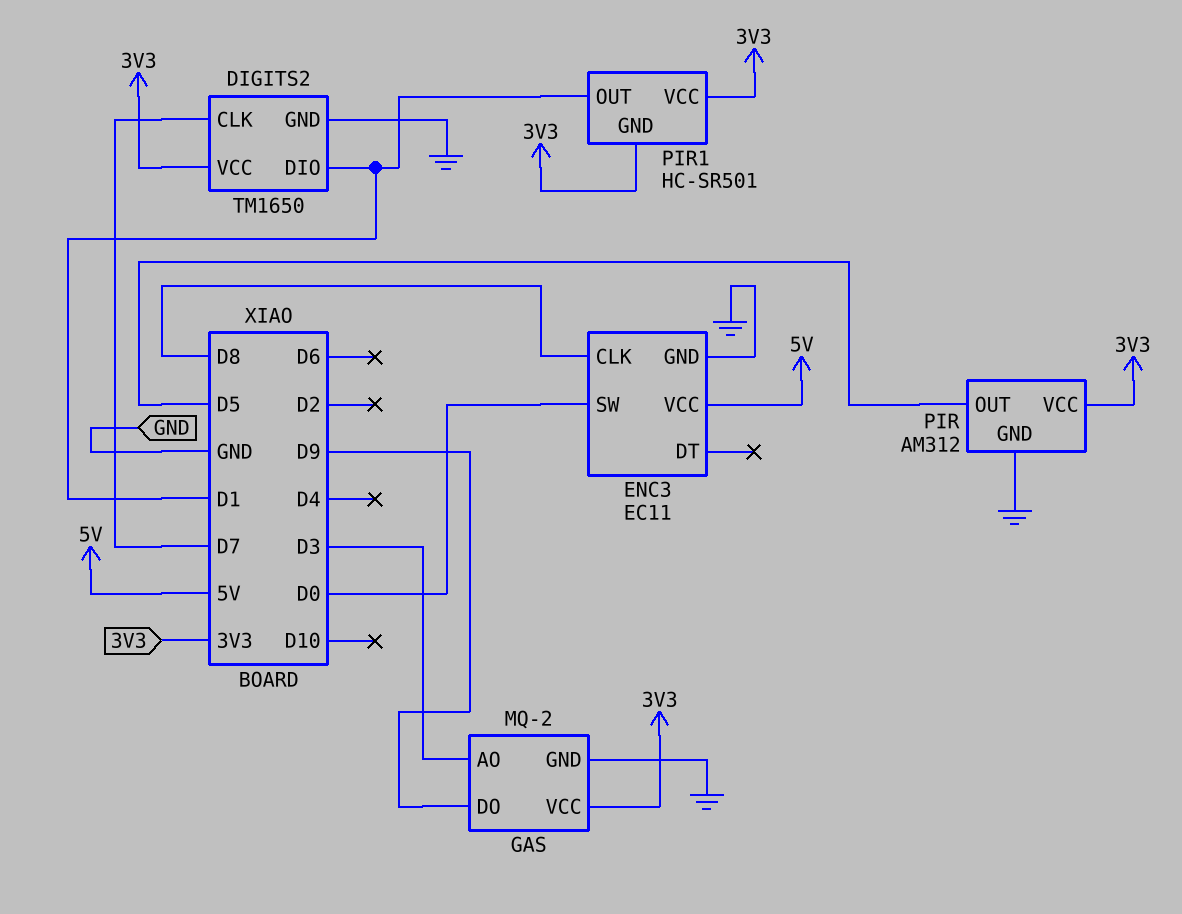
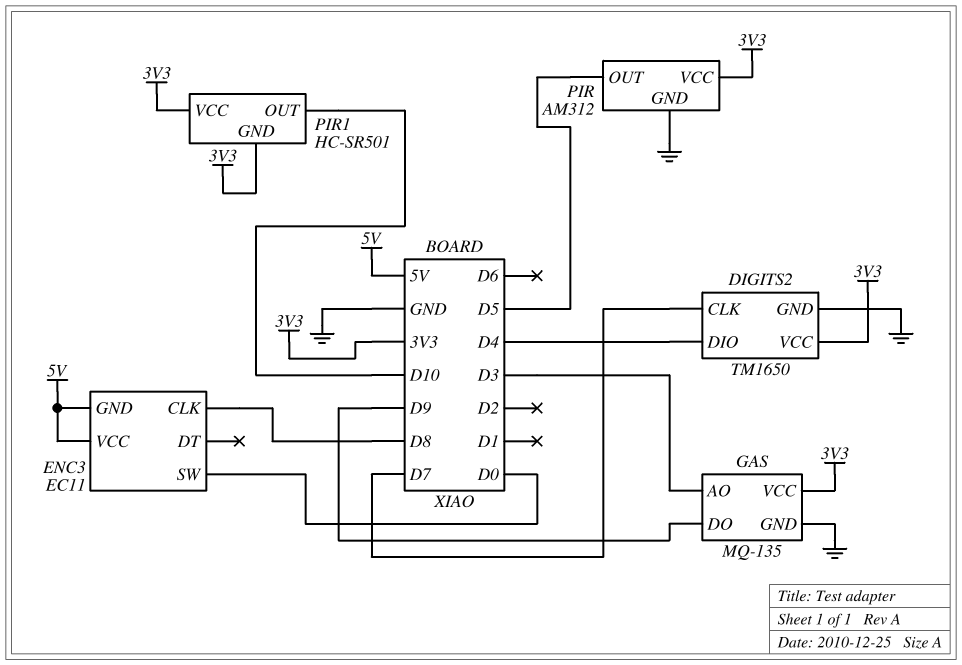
DIGITS2 pin DIO: D1 -> D4
ENC3 pin GND: GND -> 5V
GAS: MQ-2 -> MQ-135
PIR1 pin OUT: D1 -> D10

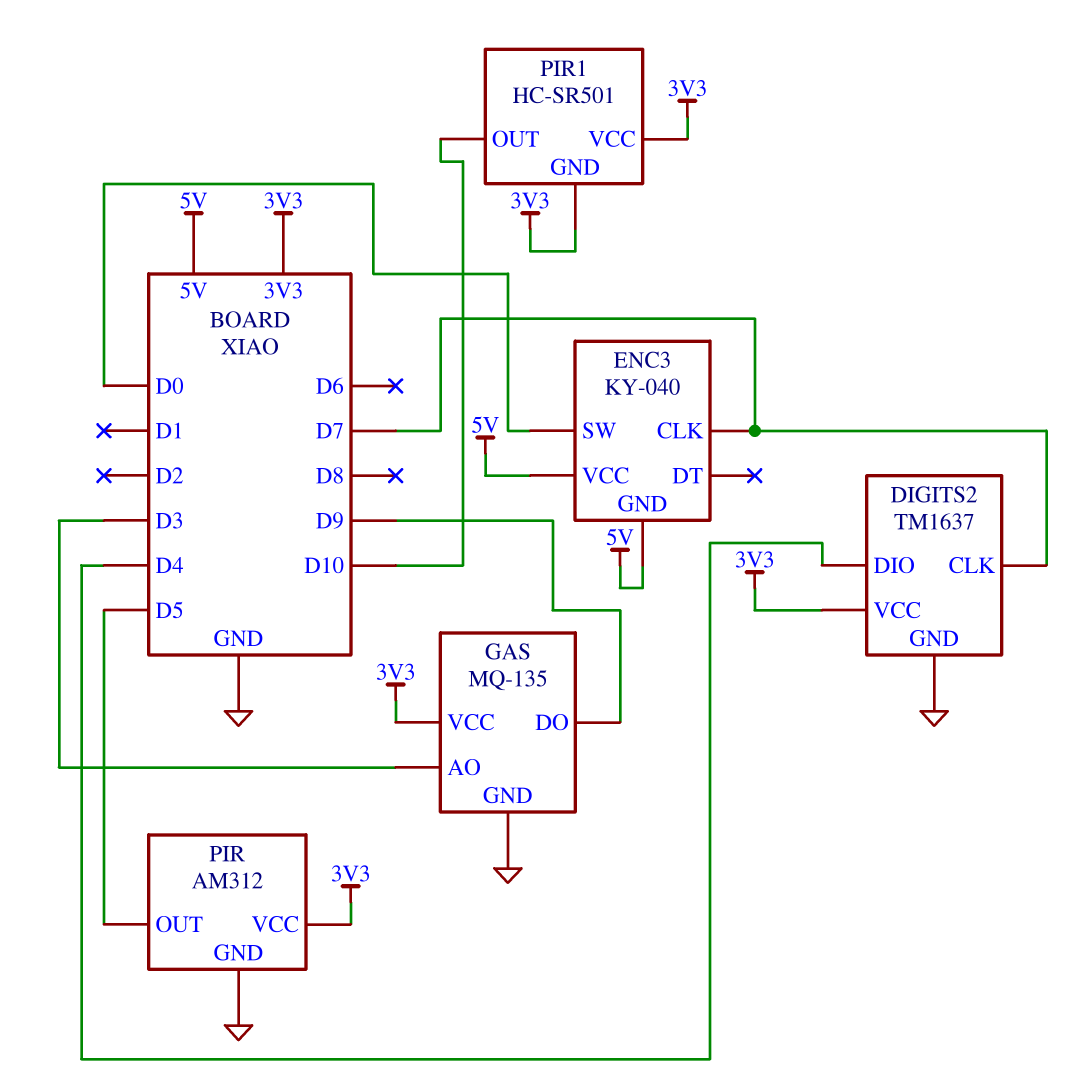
DIGITS2: TM1650 -> TM1637
ENC3: EC11 -> KY-040
ENC3 pin CLK: D8 -> D7

